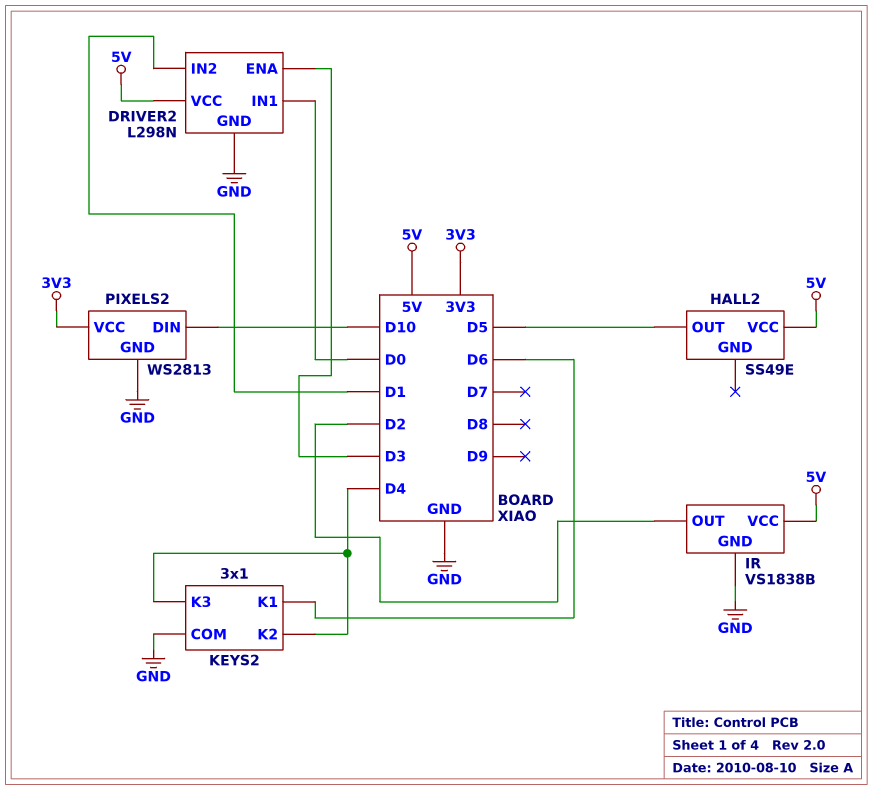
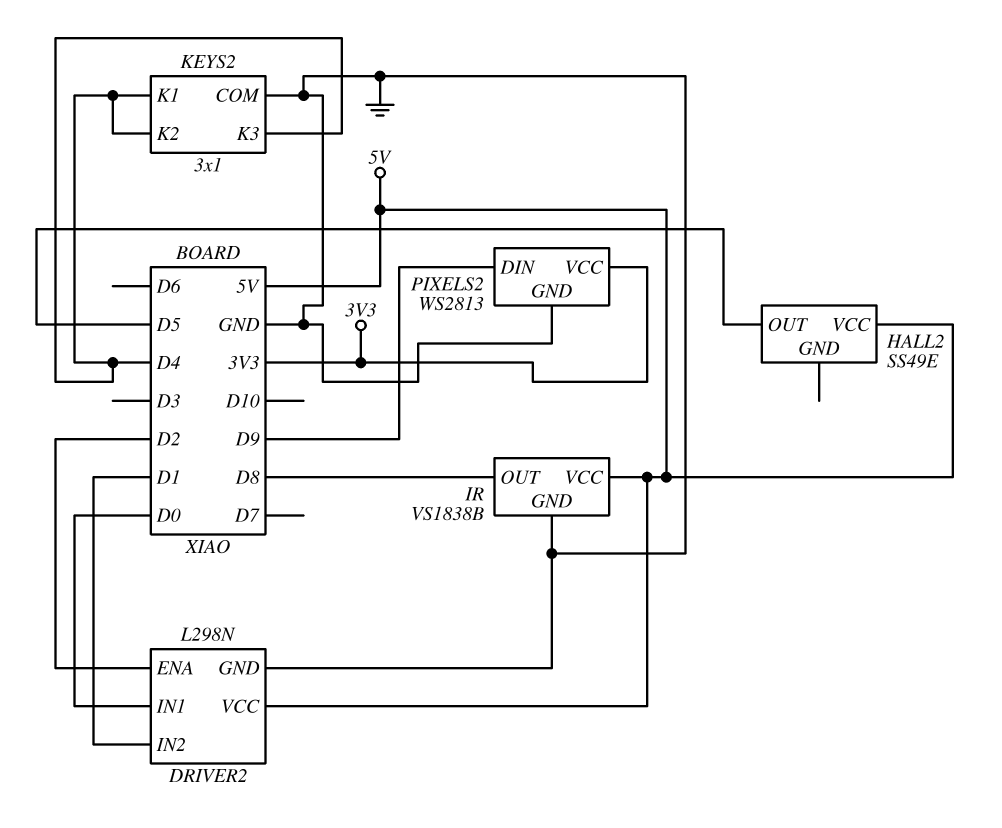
DRIVER2 pin ENA: D3 -> D2
IR pin OUT: D2 -> D8
KEYS2 pin K1: D6 -> D4
PIXELS2 pin DIN: D10 -> D9

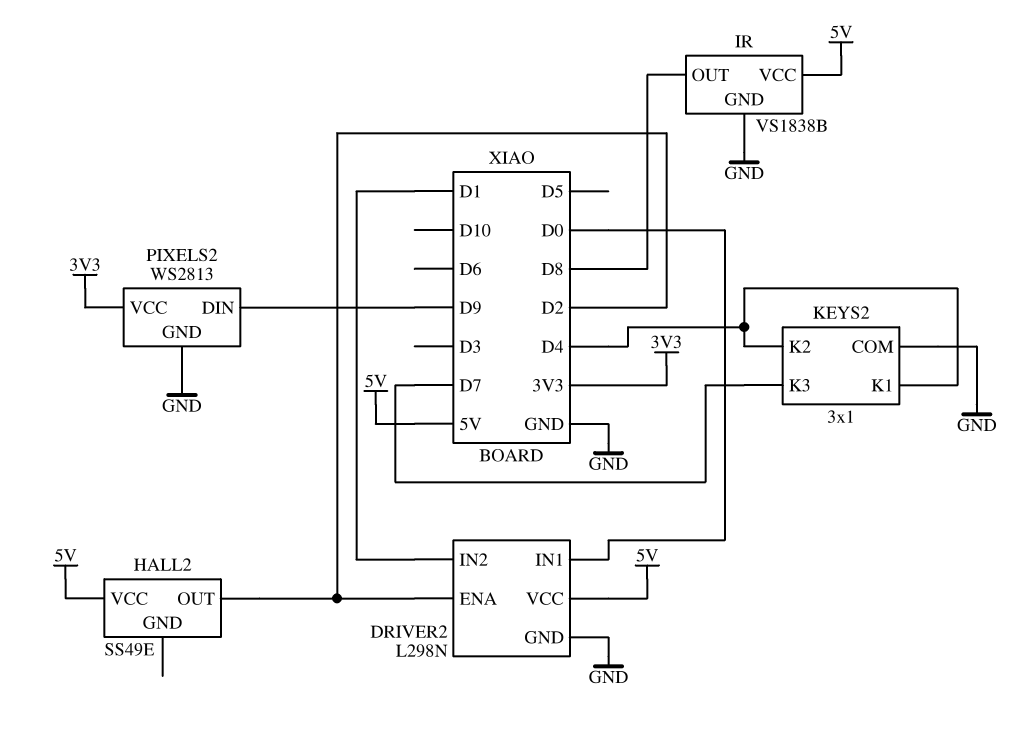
HALL2 pin OUT: D5 -> D2
KEYS2 pin K3: D4 -> D7

